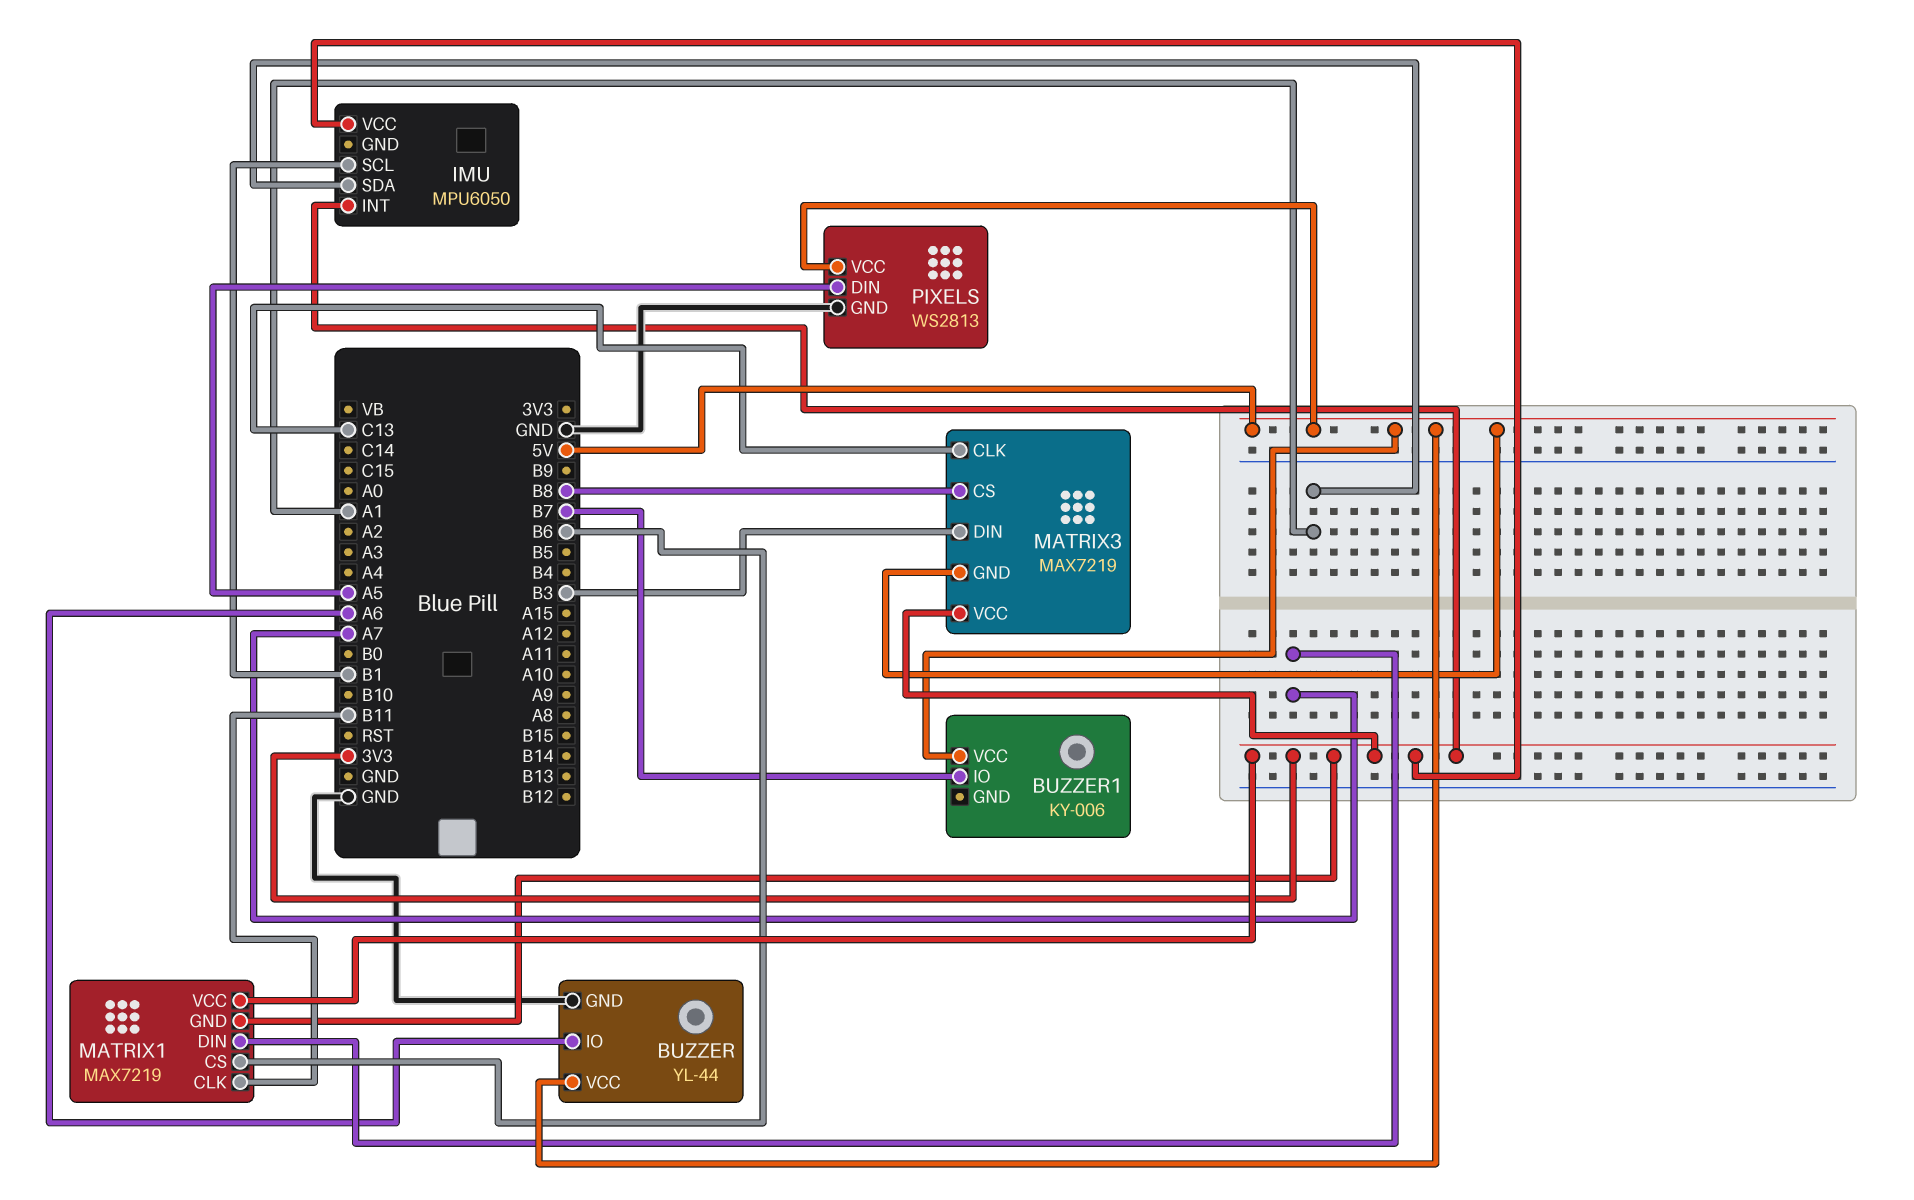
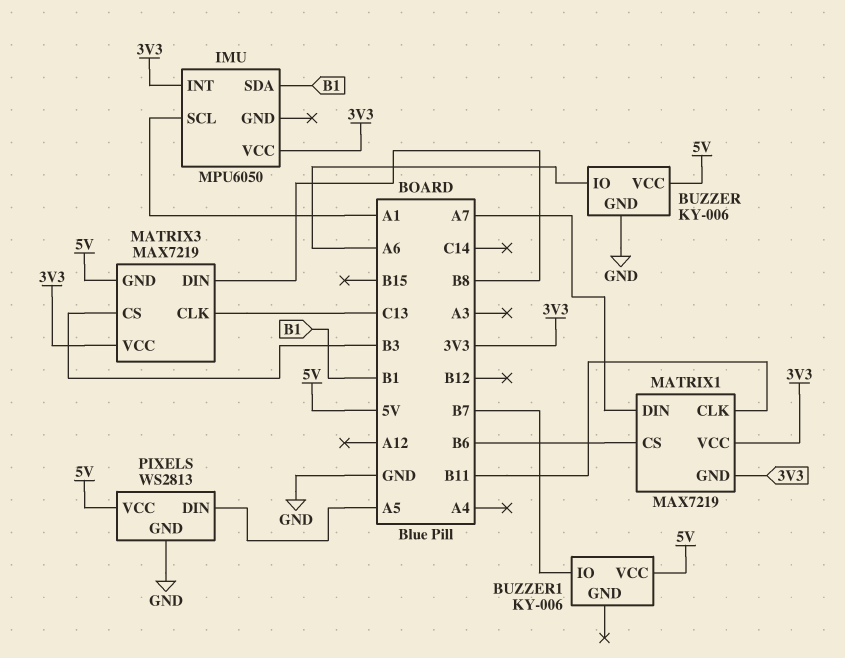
BUZZER: YL-44 -> KY-006
IMU pin SCL: B1 -> A1
IMU pin SDA: A1 -> B1
MATRIX3 pin CS: B8 -> B3
MATRIX3 pin DIN: B3 -> B8

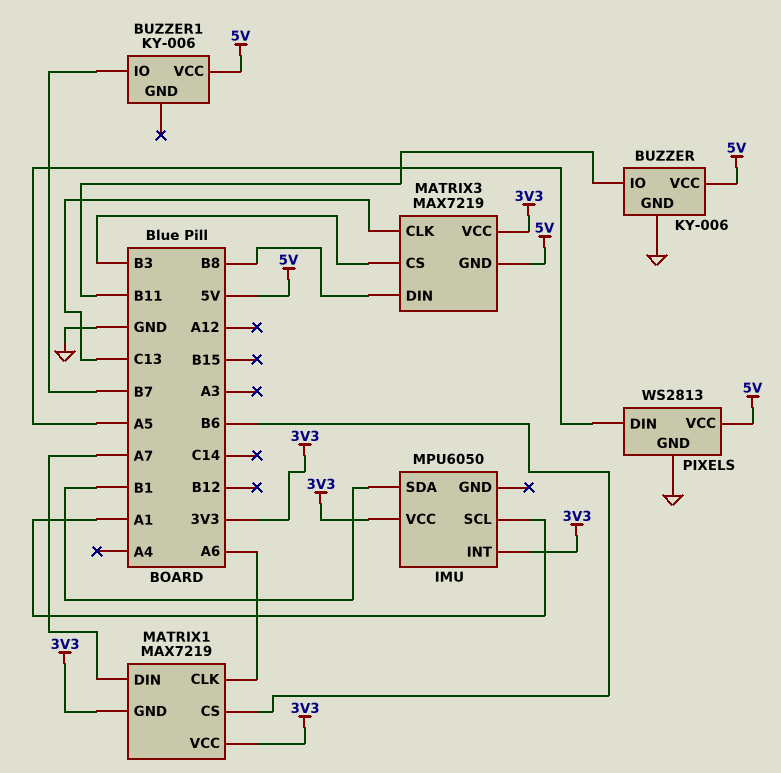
BUZZER pin IO: A6 -> B11
MATRIX1 pin CLK: B11 -> A6

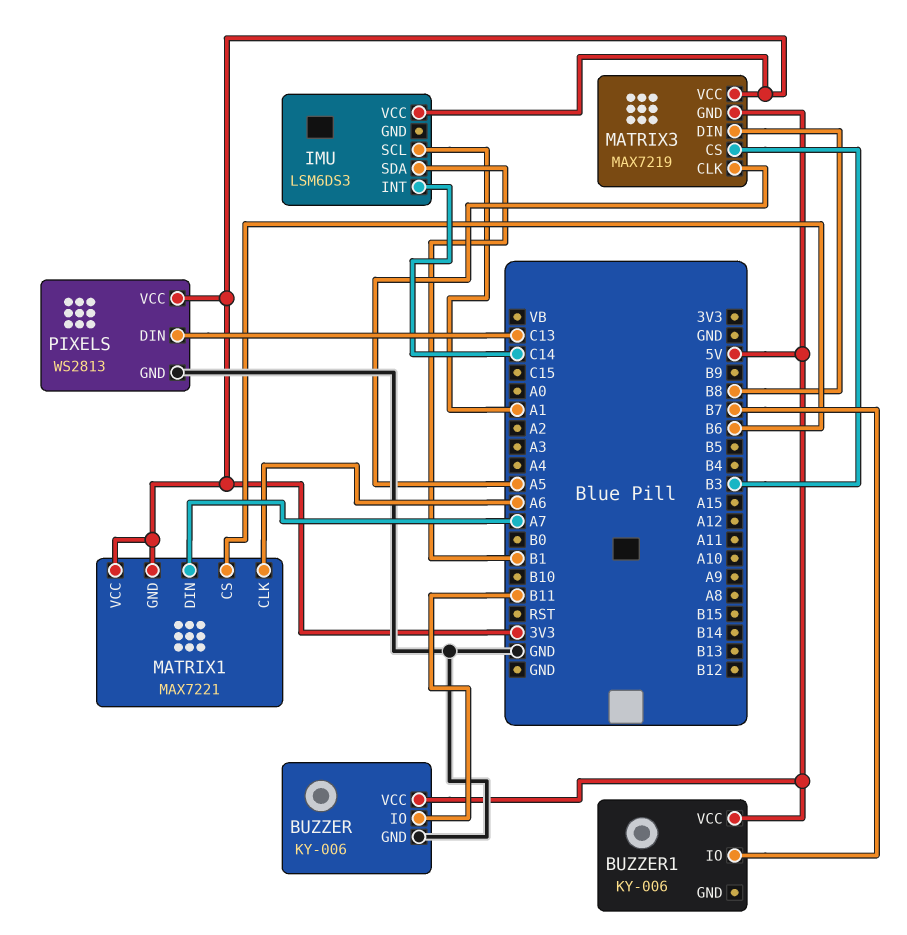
IMU: MPU6050 -> LSM6DS3
IMU pin INT: 3V3 -> C14
MATRIX1: MAX7219 -> MAX7221
MATRIX3 pin CLK: C13 -> A5
PIXELS pin DIN: A5 -> C13
PIXELS pin VCC: 5V -> 3V3

